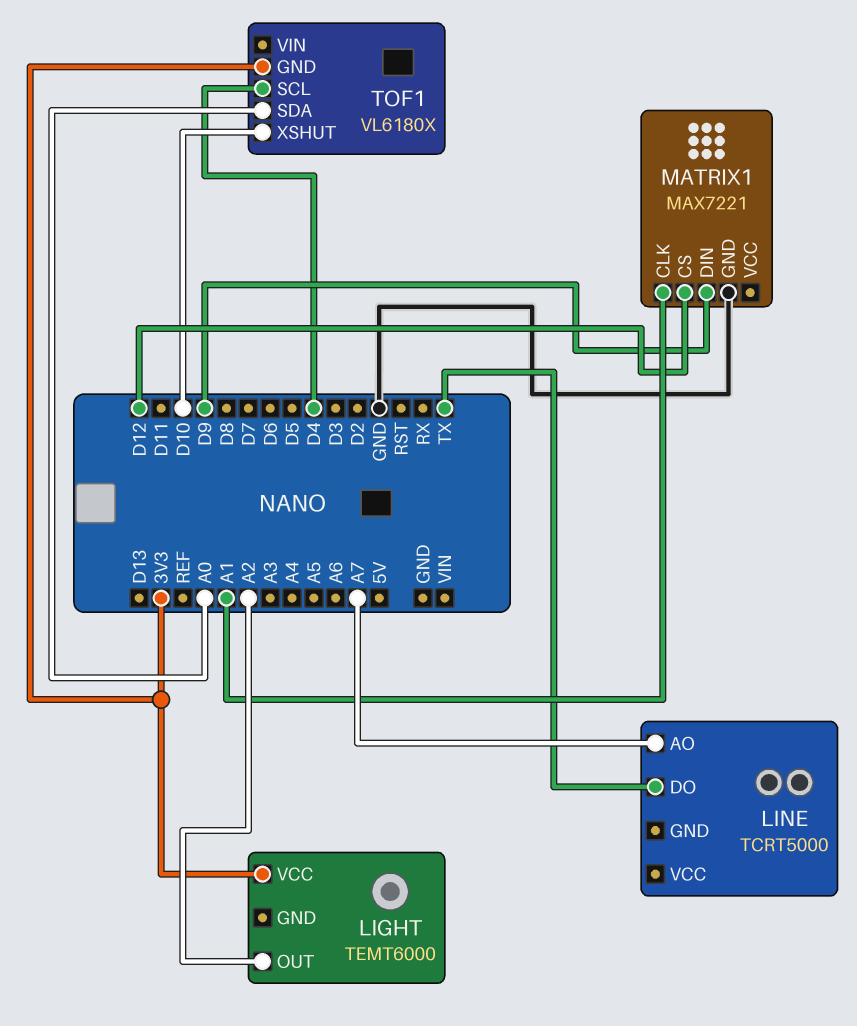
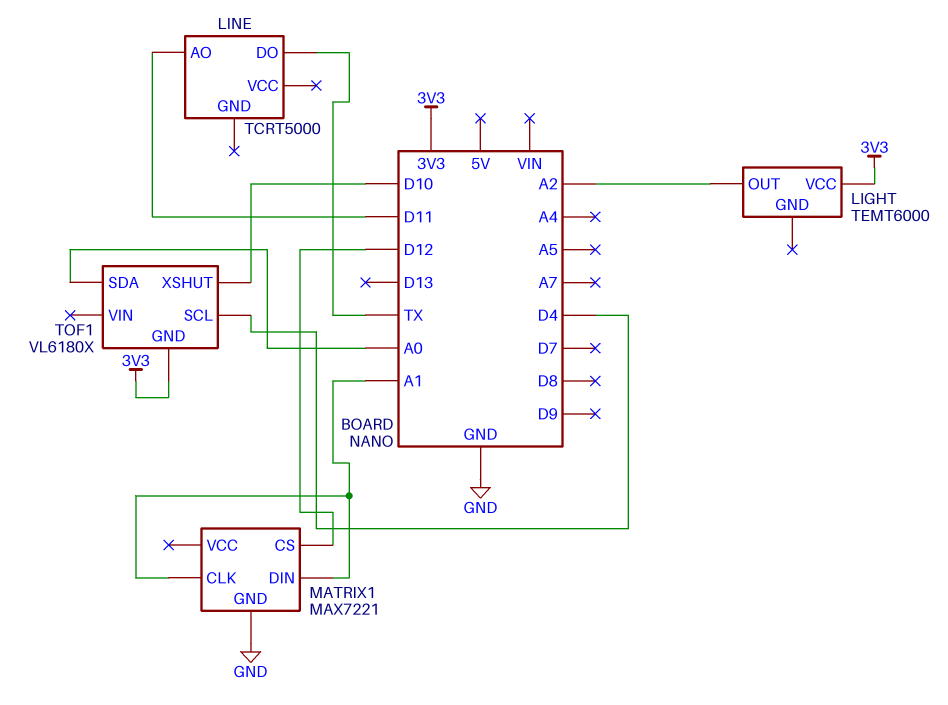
LINE pin AO: A7 -> D11
MATRIX1 pin DIN: D9 -> A1

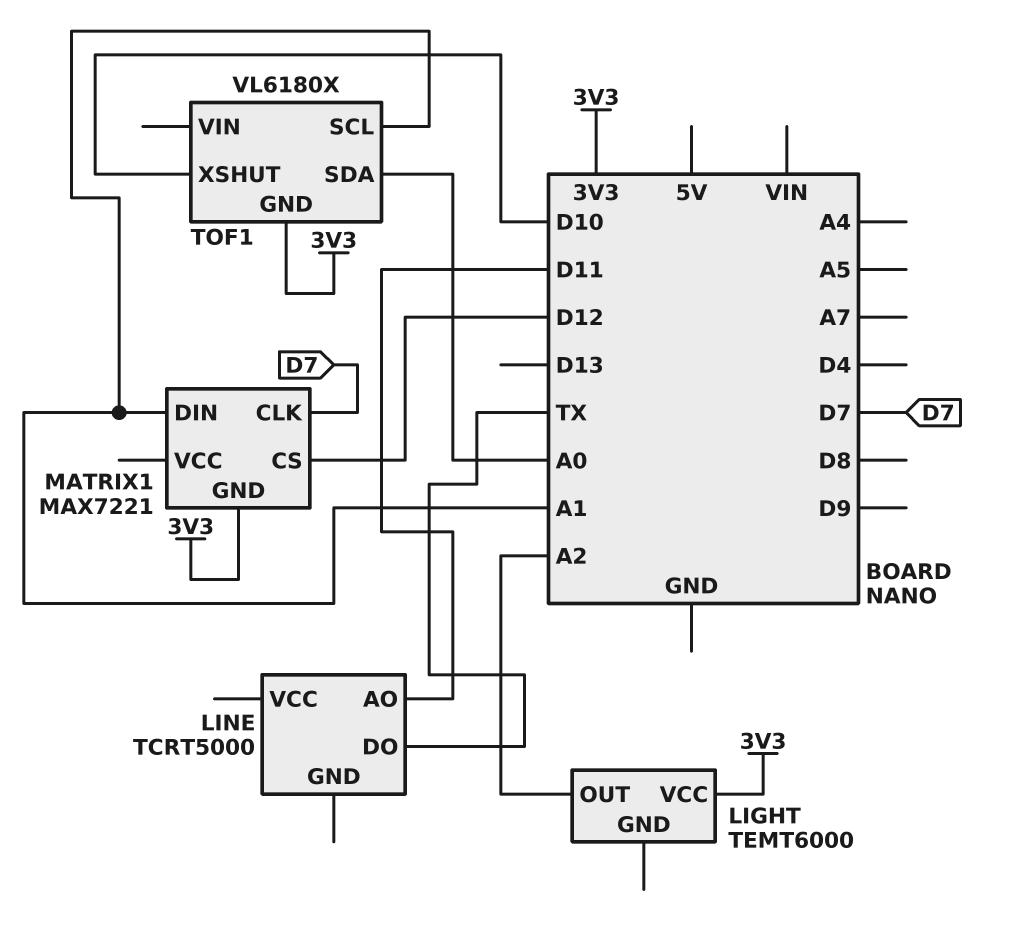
MATRIX1 pin CLK: A1 -> D7
MATRIX1 pin GND: GND -> 3V3
TOF1 pin SCL: D4 -> A1

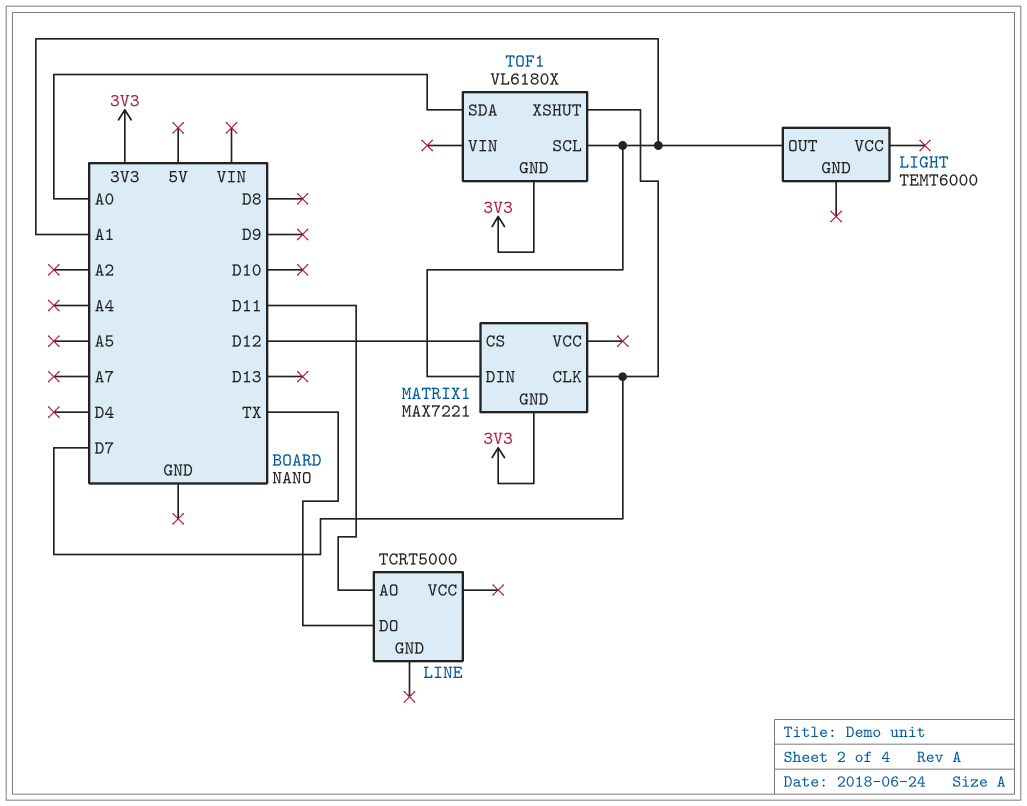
LIGHT pin OUT: A2 -> A1
LIGHT pin VCC: 3V3 -> none
TOF1 pin XSHUT: D10 -> D7

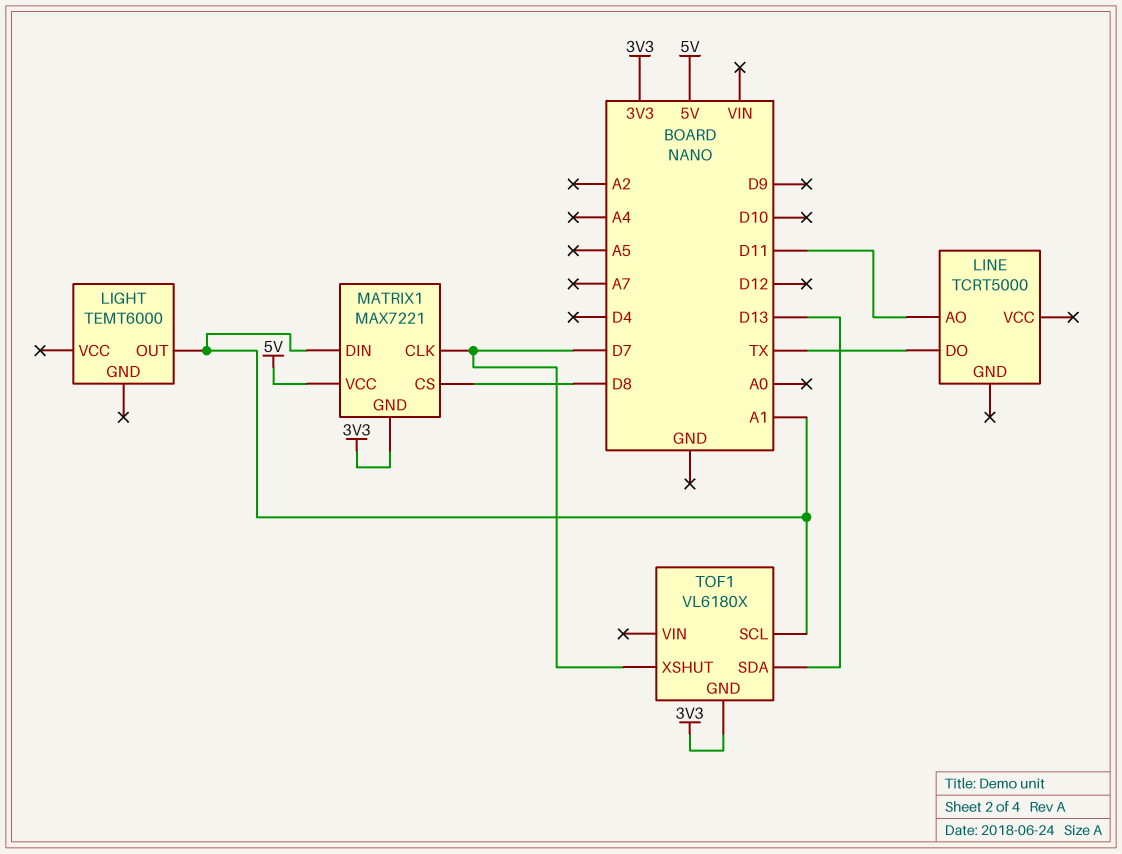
MATRIX1 pin CS: D12 -> D8
MATRIX1 pin VCC: none -> 5V
TOF1 pin SDA: A0 -> D13

